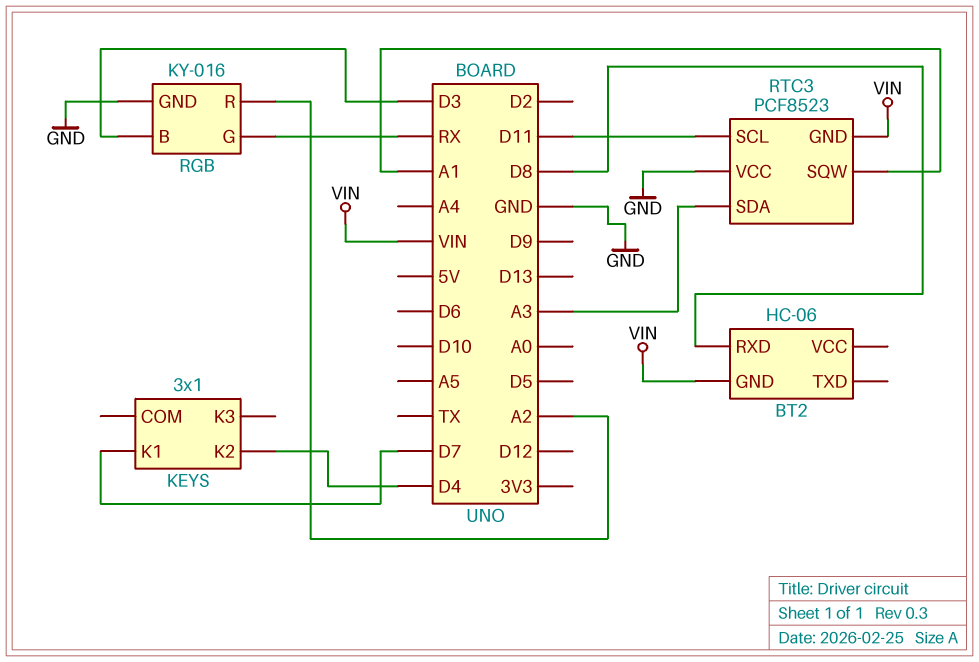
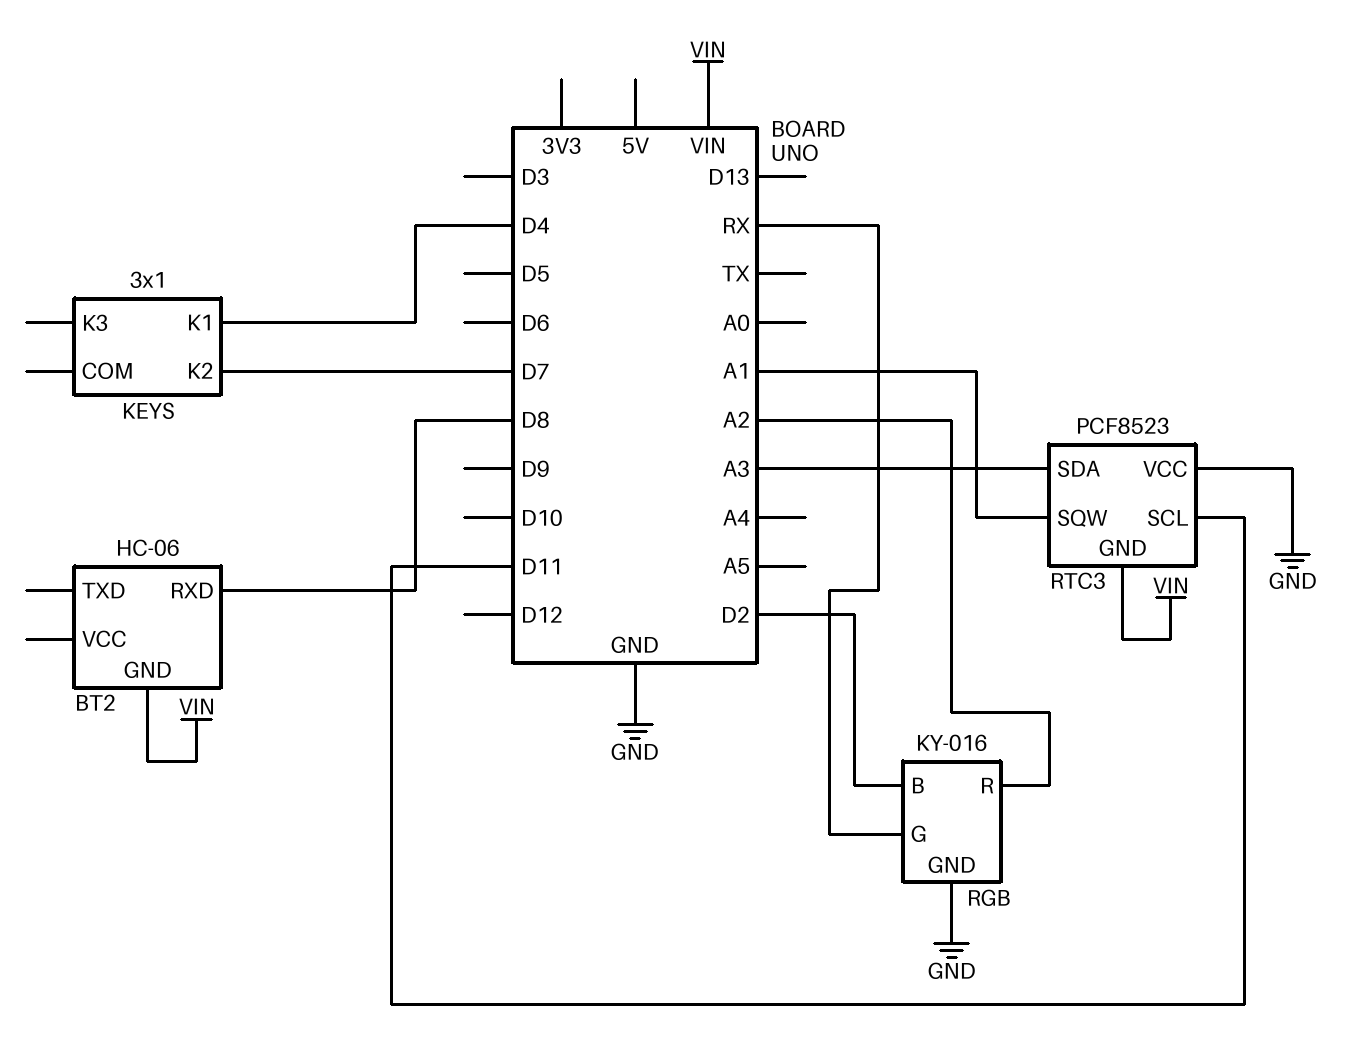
KEYS pin K1: D7 -> D4
KEYS pin K2: D4 -> D7
RGB pin B: D3 -> D2

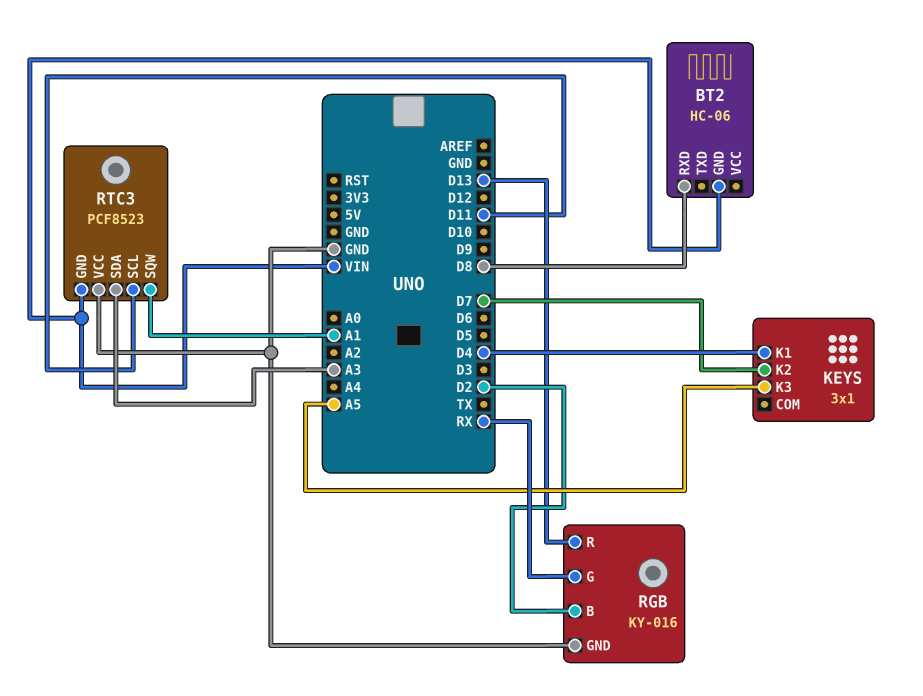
KEYS pin K3: none -> A5
RGB pin R: A2 -> D13

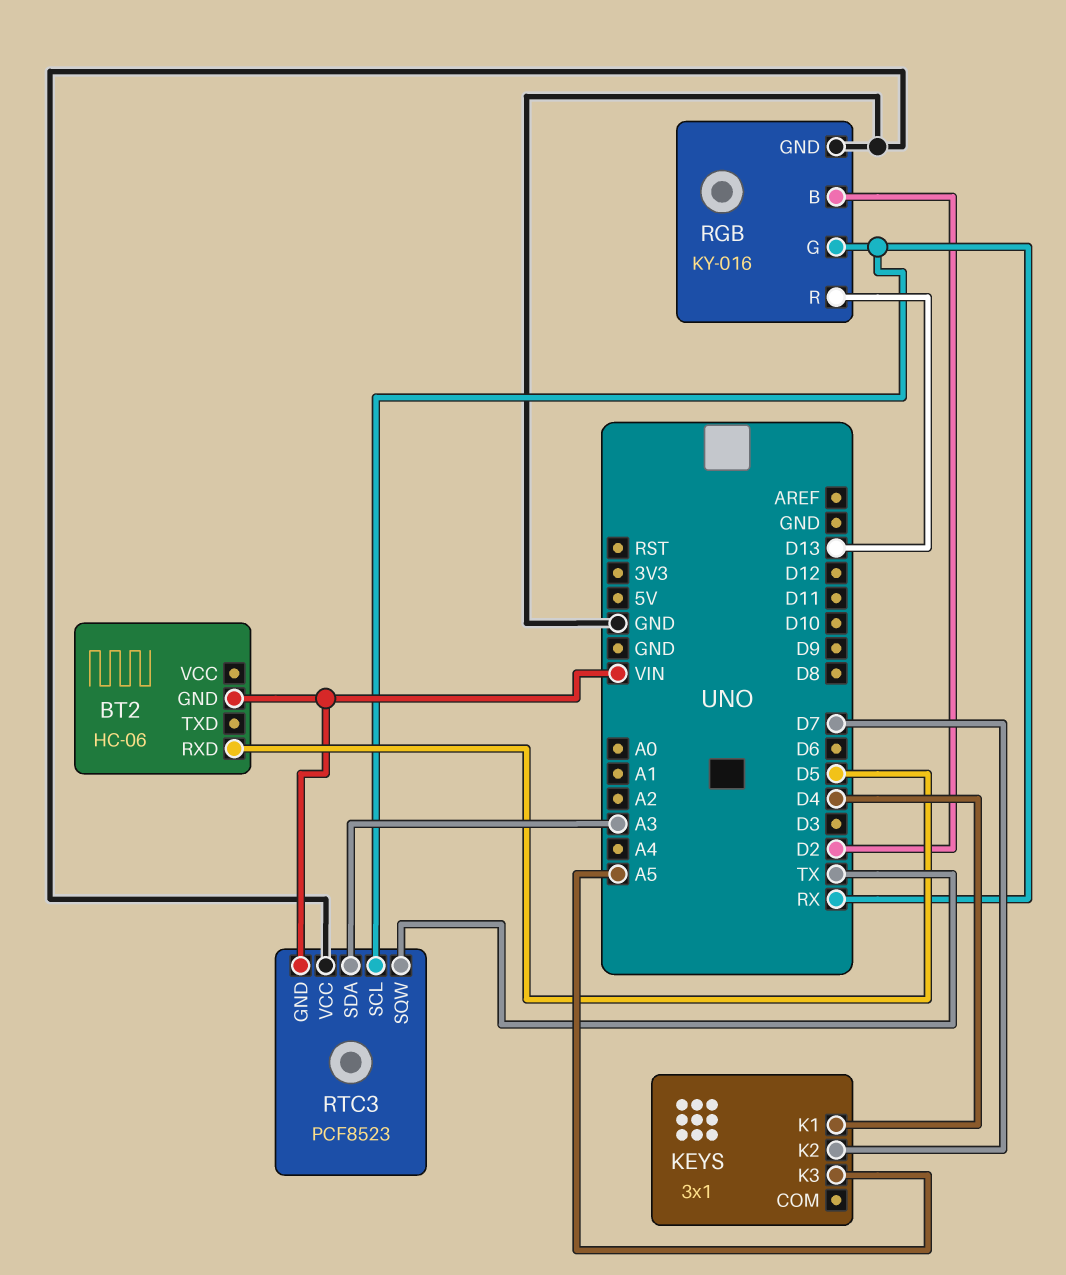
BT2 pin RXD: D8 -> D5
RTC3 pin SCL: D11 -> RX
RTC3 pin SQW: A1 -> TX

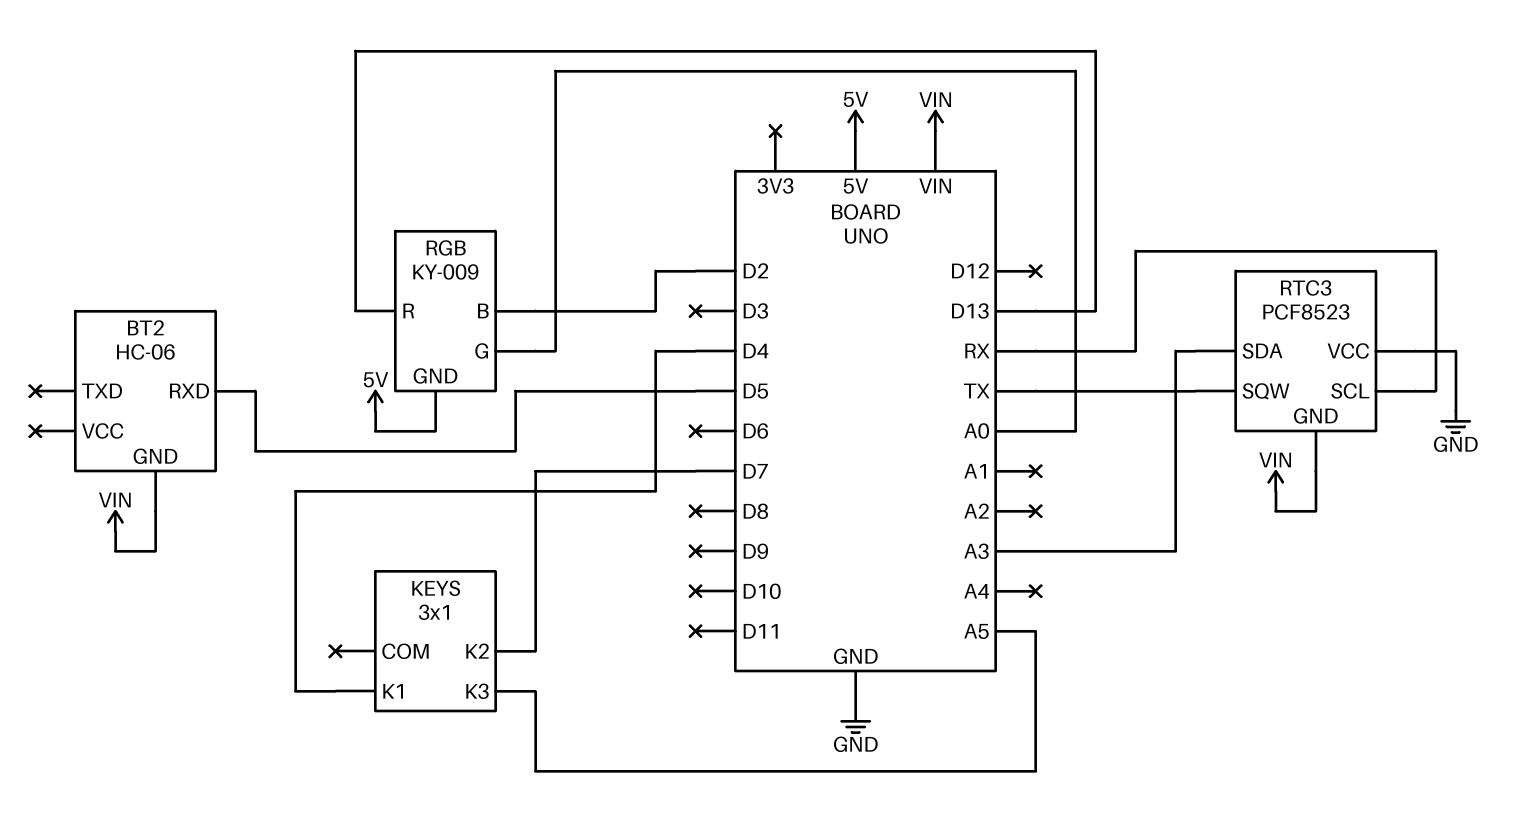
RGB: KY-016 -> KY-009
RGB pin G: RX -> A0
RGB pin GND: GND -> 5V

